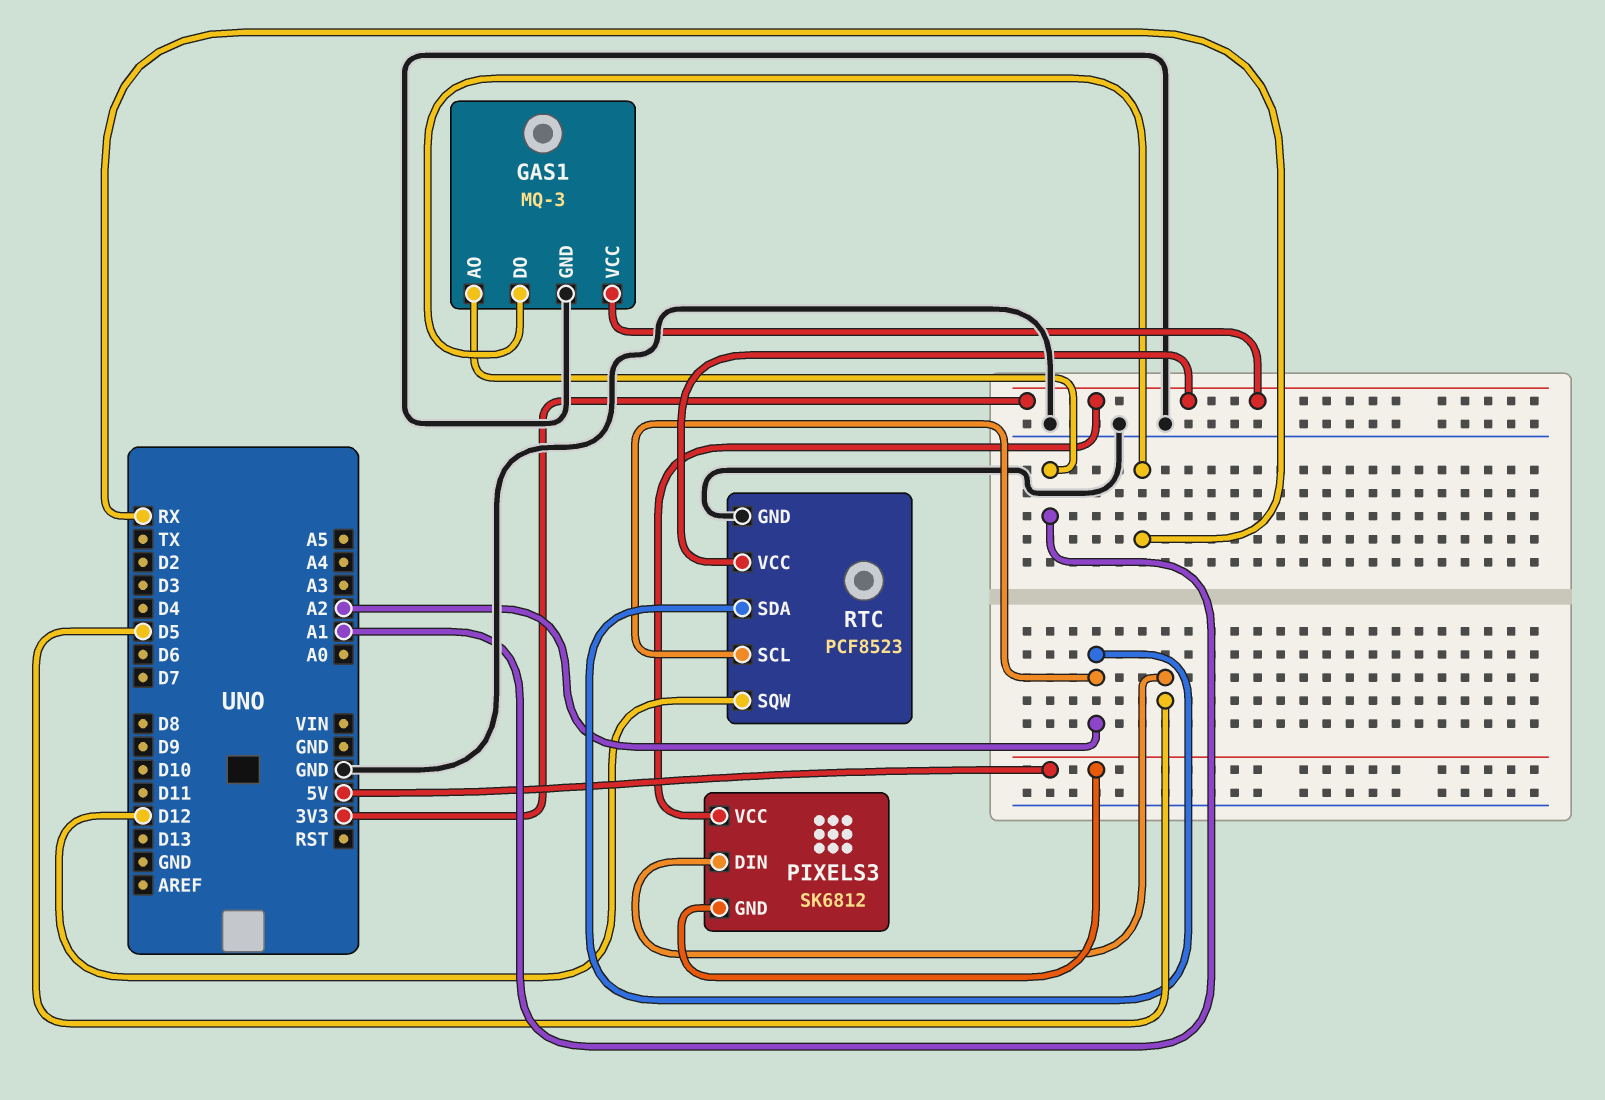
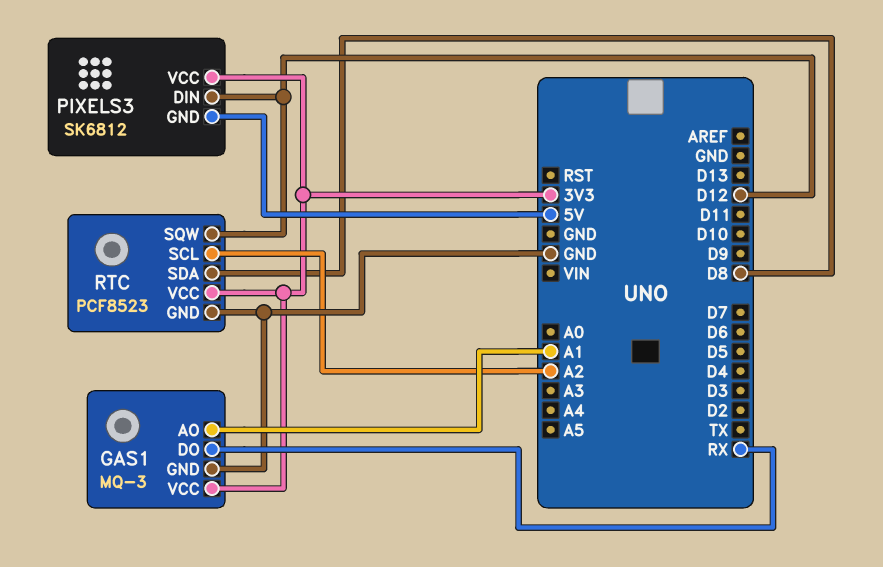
PIXELS3 pin DIN: D5 -> D12
RTC pin SDA: A2 -> D8

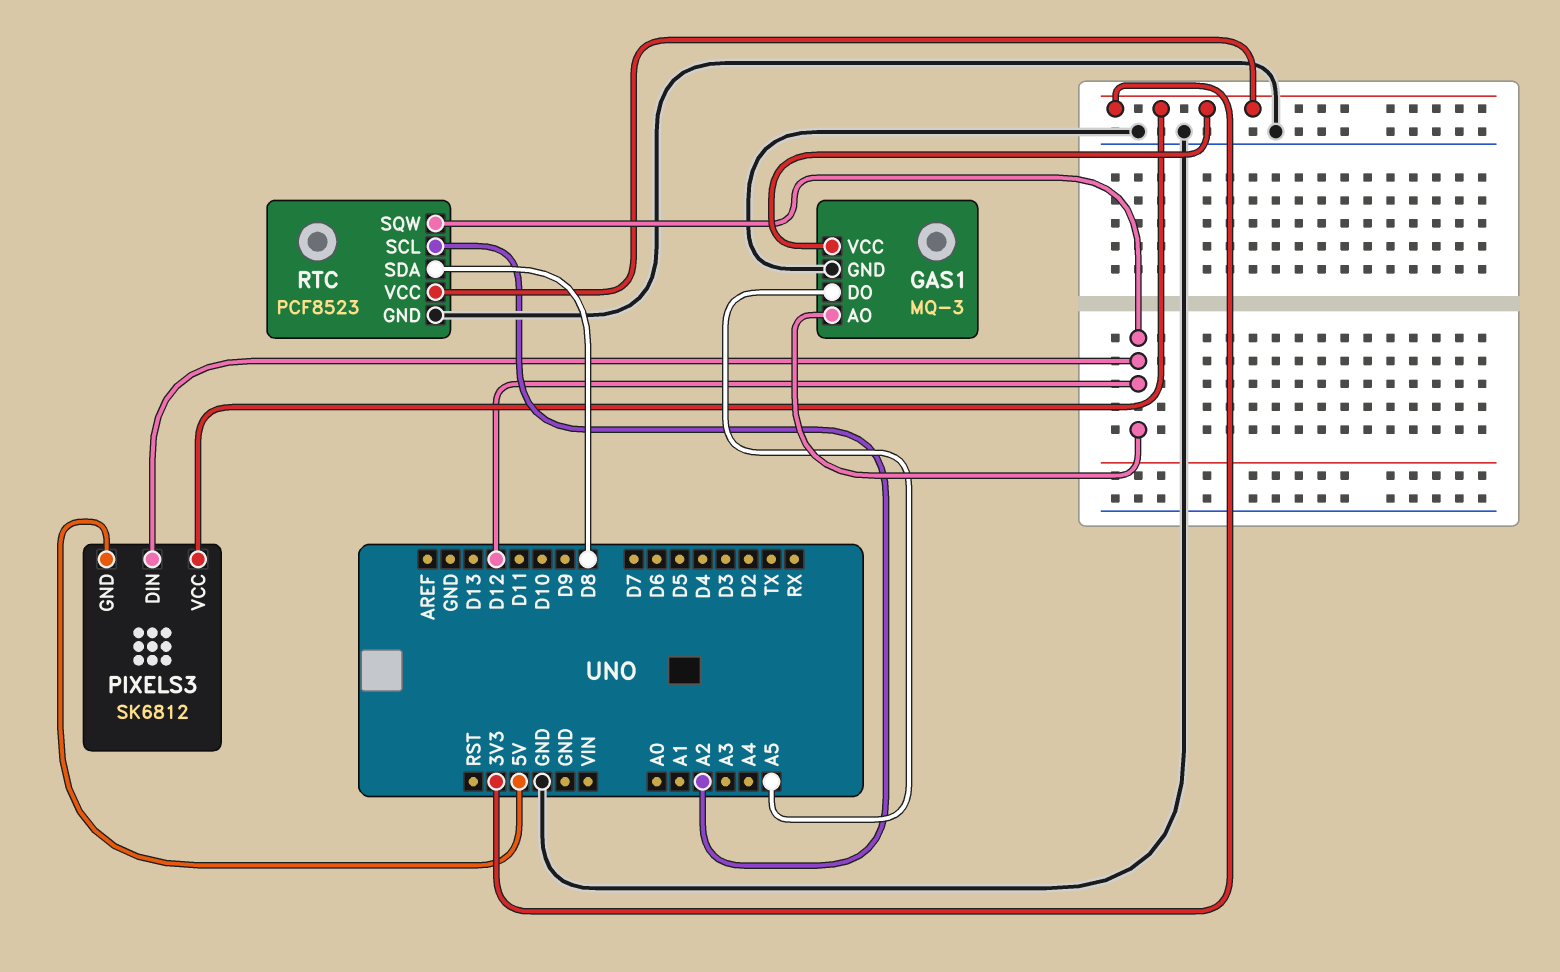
GAS1 pin AO: A1 -> D12
GAS1 pin DO: RX -> A5

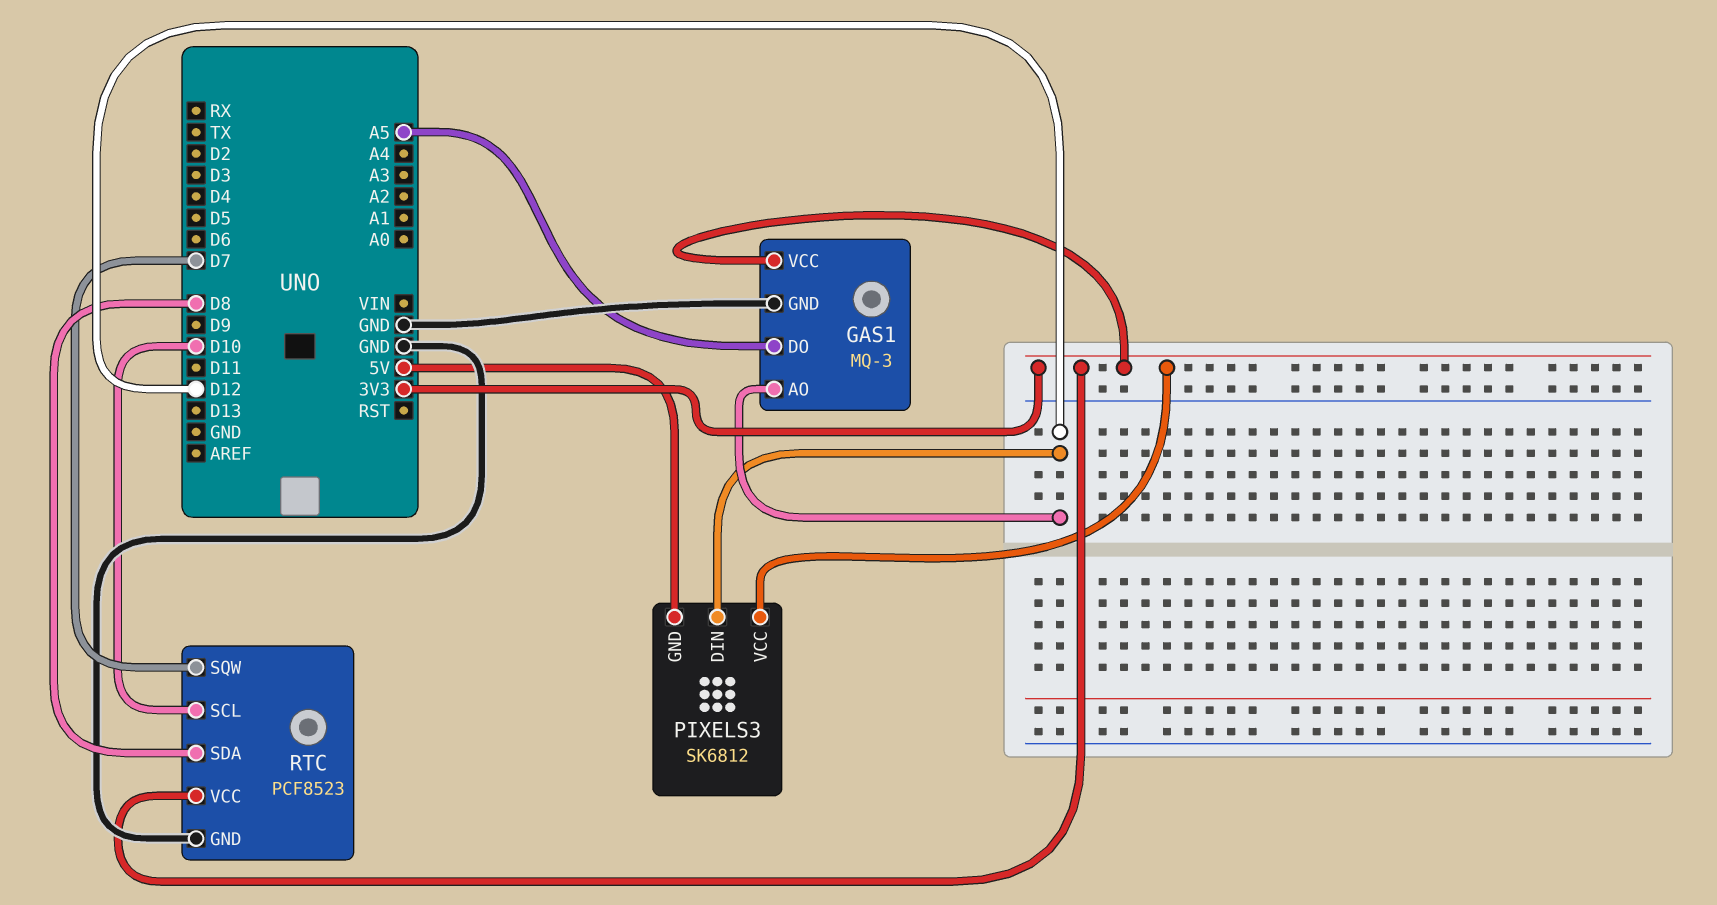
RTC pin SCL: A2 -> D10
RTC pin SQW: D12 -> D7

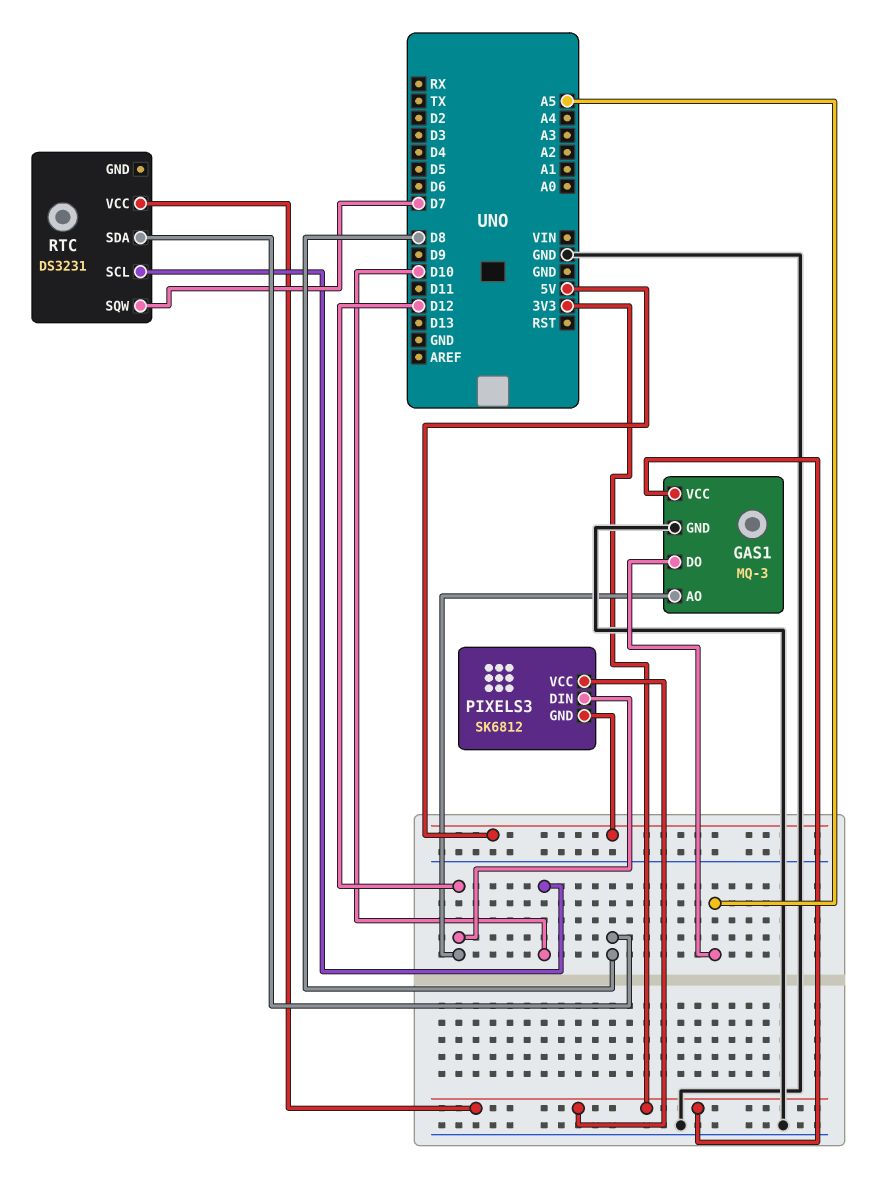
RTC: PCF8523 -> DS3231
RTC pin GND: GND -> none

